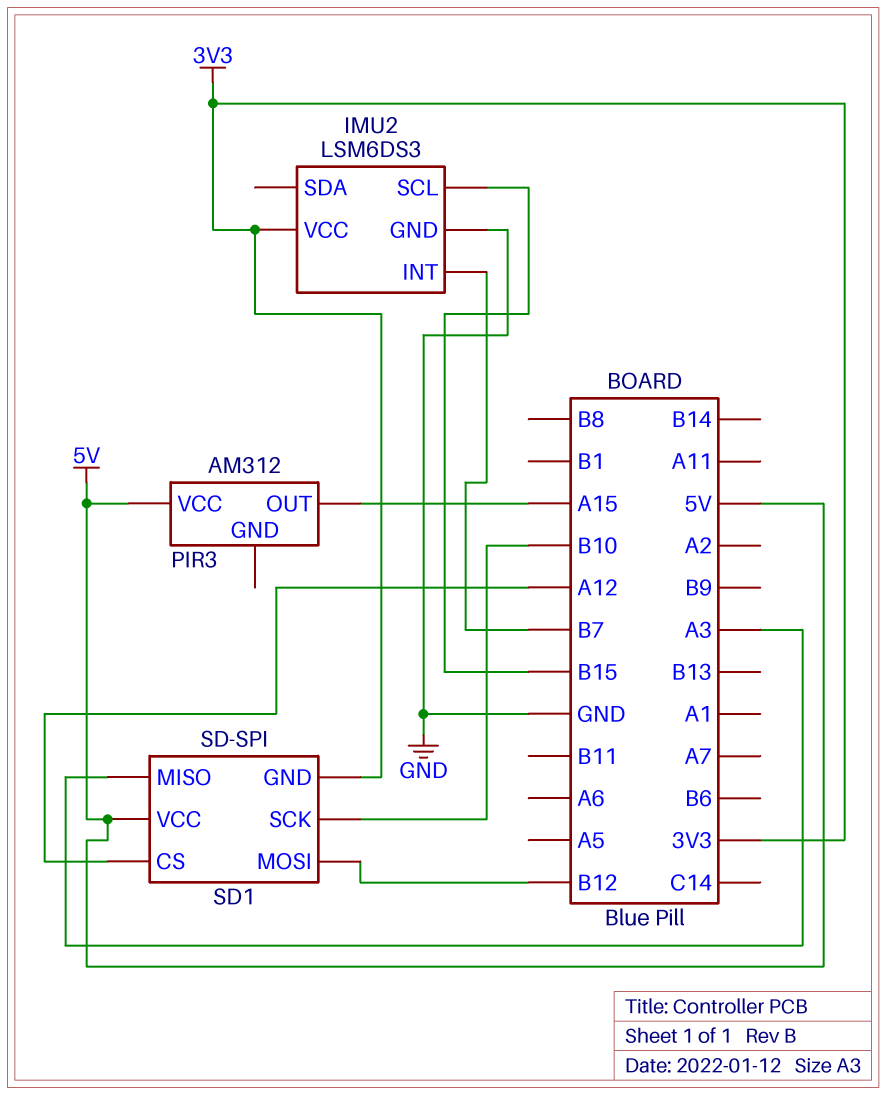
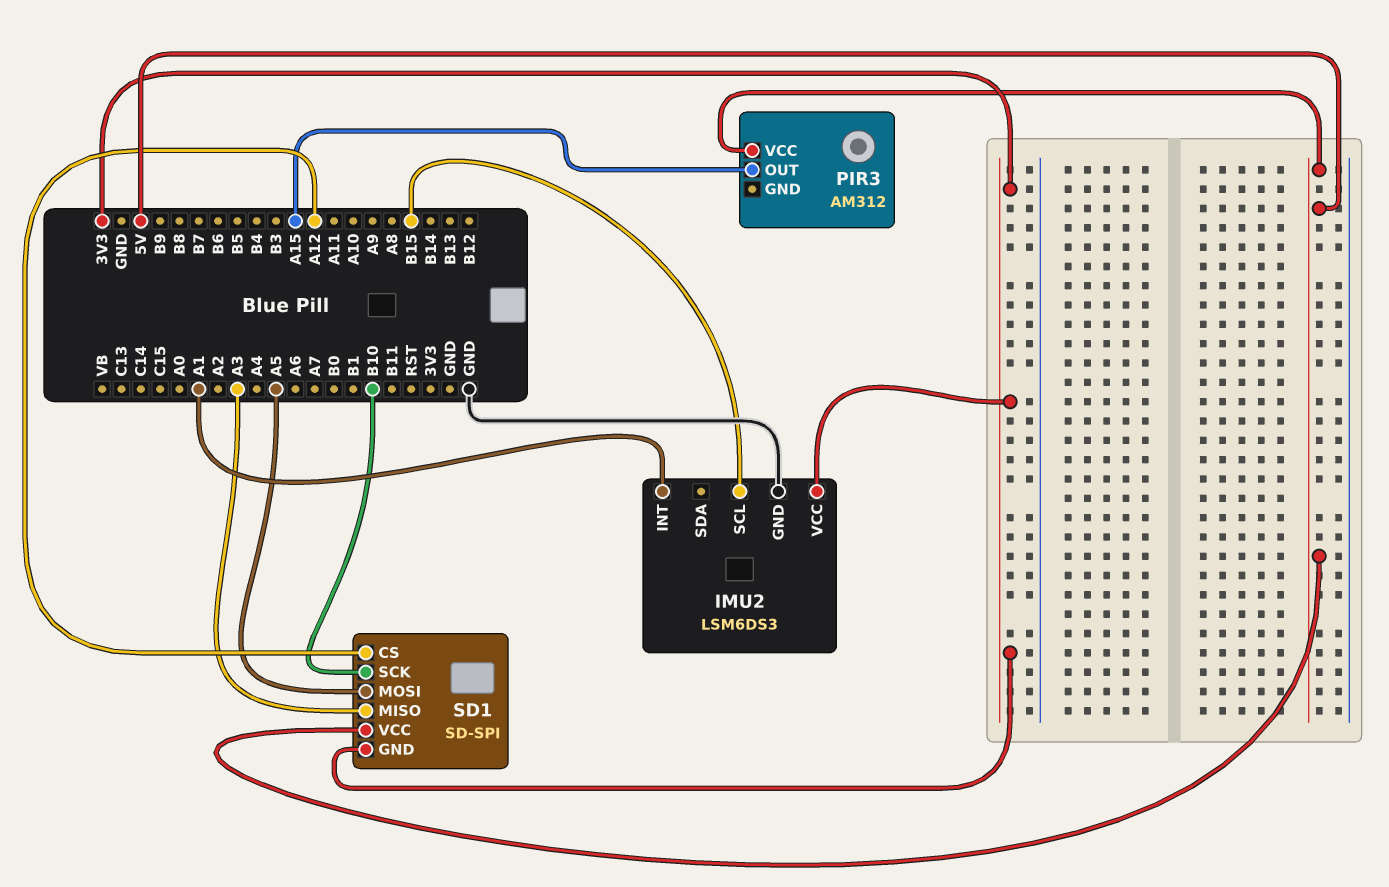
IMU2 pin INT: B7 -> A1
SD1 pin MOSI: B12 -> A5

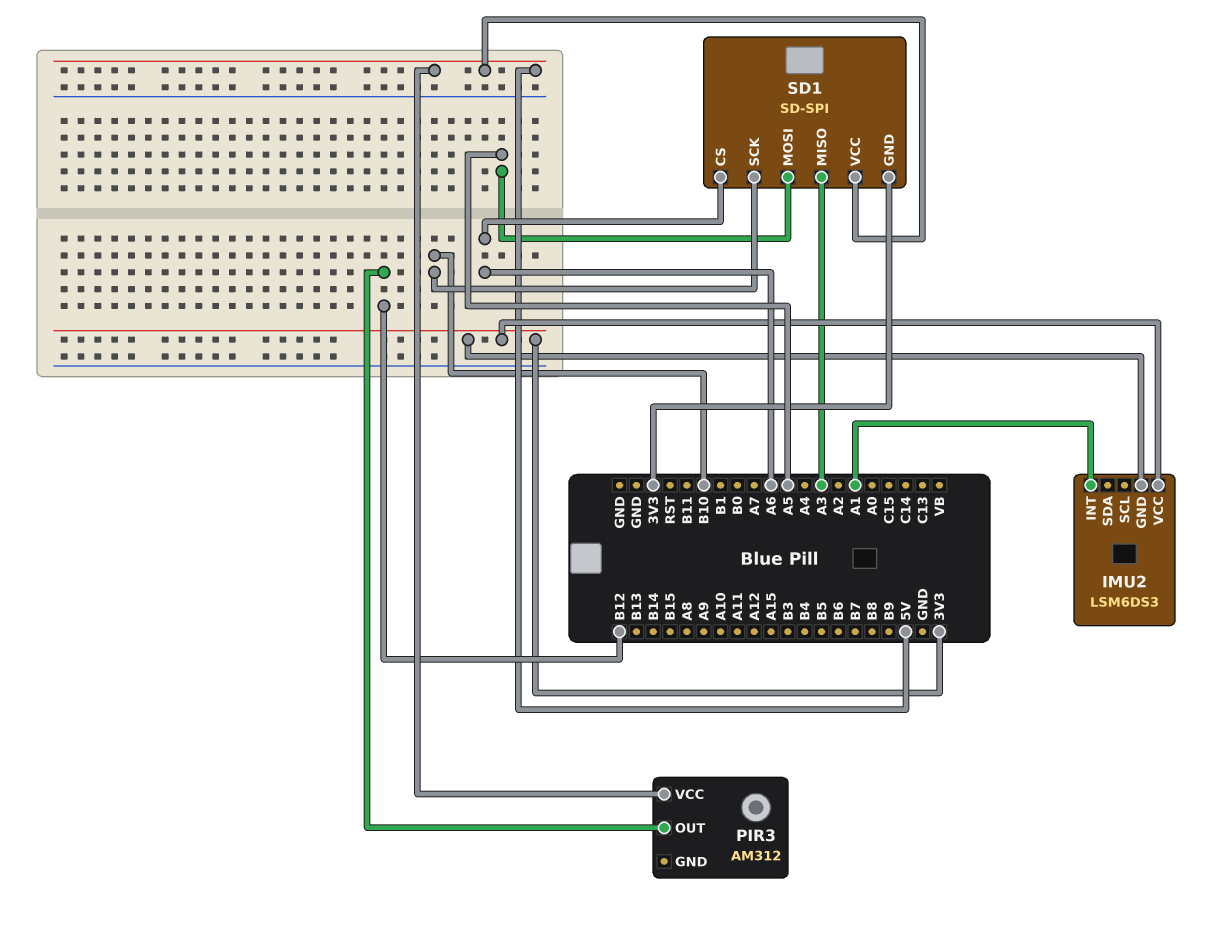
IMU2 pin GND: GND -> 3V3
IMU2 pin SCL: B15 -> none
PIR3 pin OUT: A15 -> B12
SD1 pin CS: A12 -> A6

